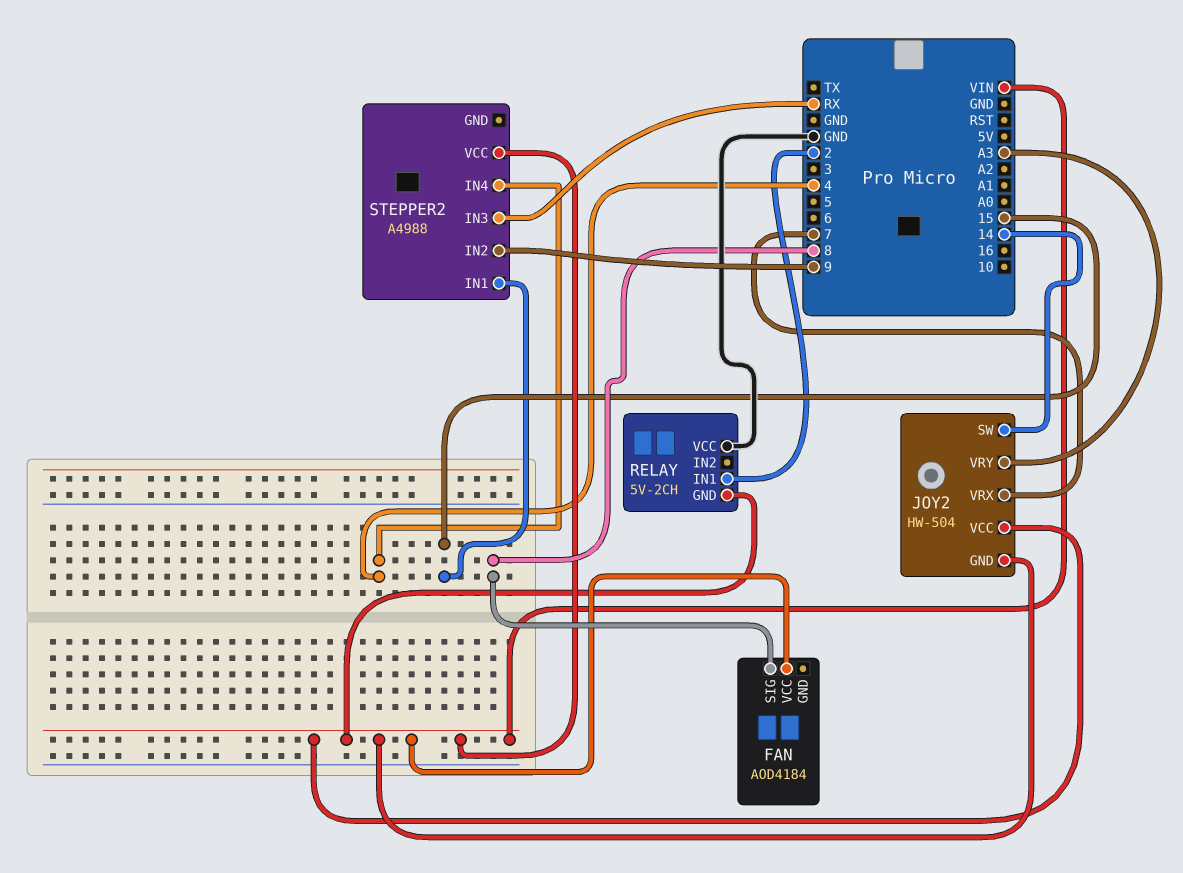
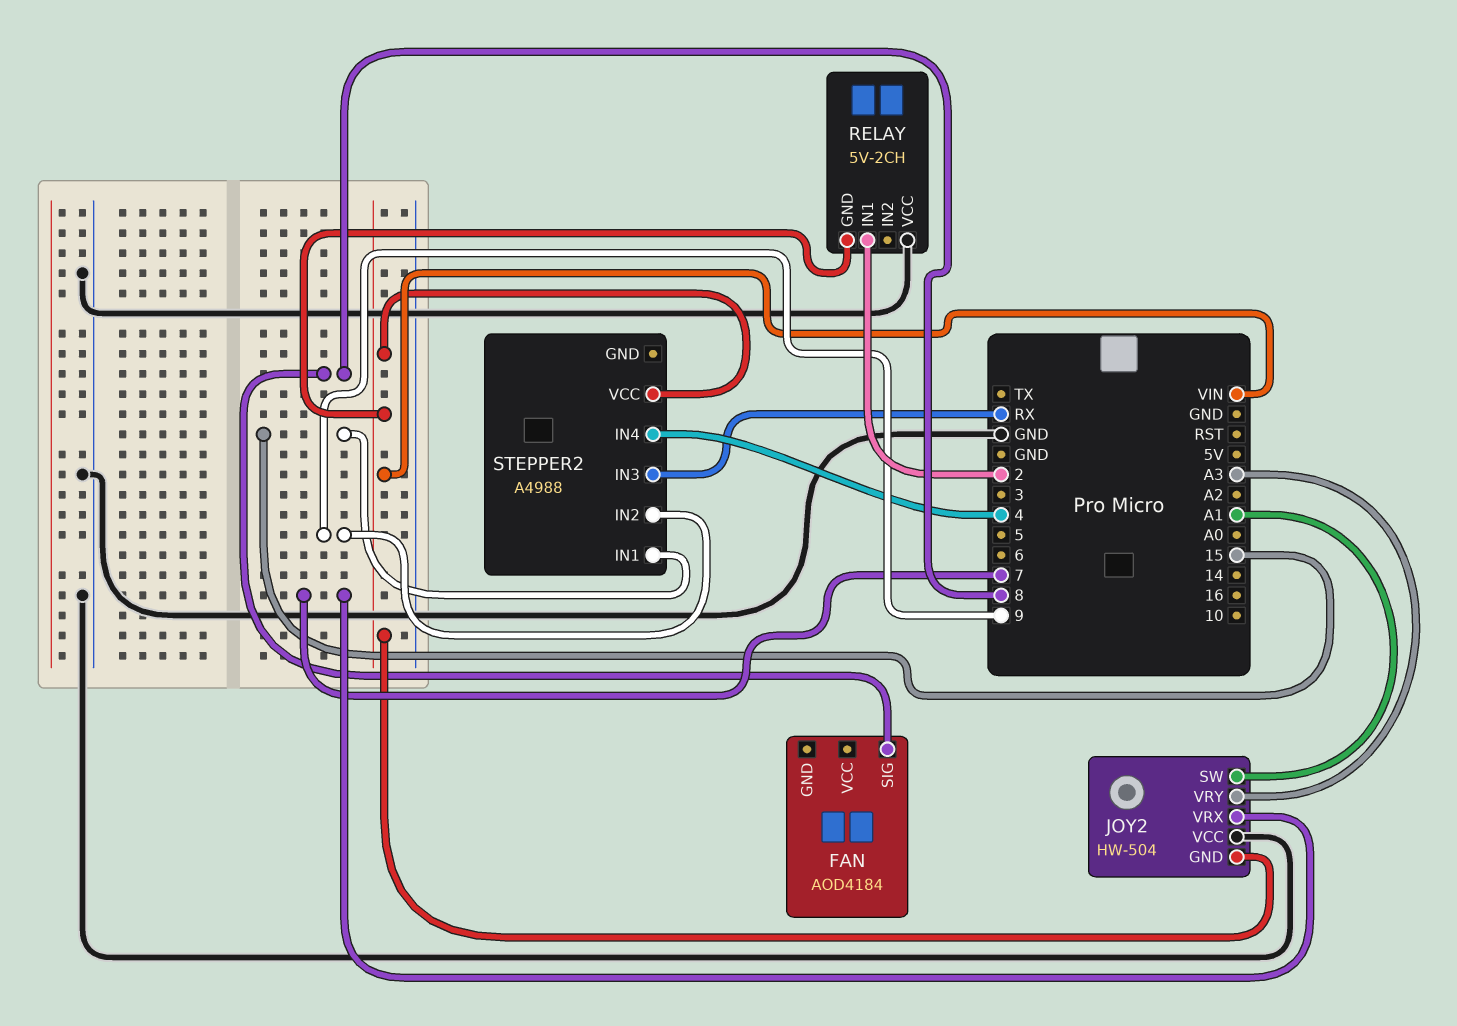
FAN pin VCC: VIN -> none
JOY2 pin SW: 14 -> A1
JOY2 pin VCC: VIN -> GND

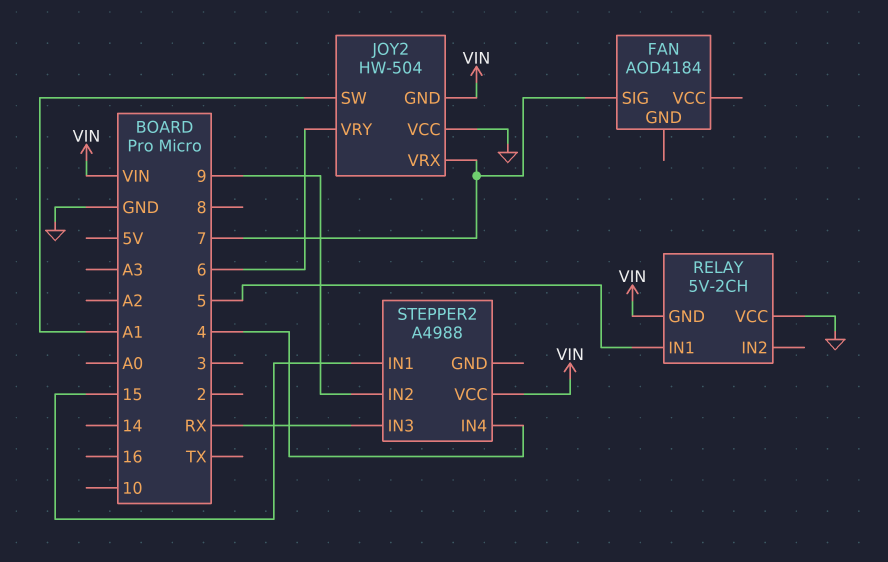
FAN pin SIG: 8 -> 7
JOY2 pin VRY: A3 -> 6
RELAY pin IN1: 2 -> 5

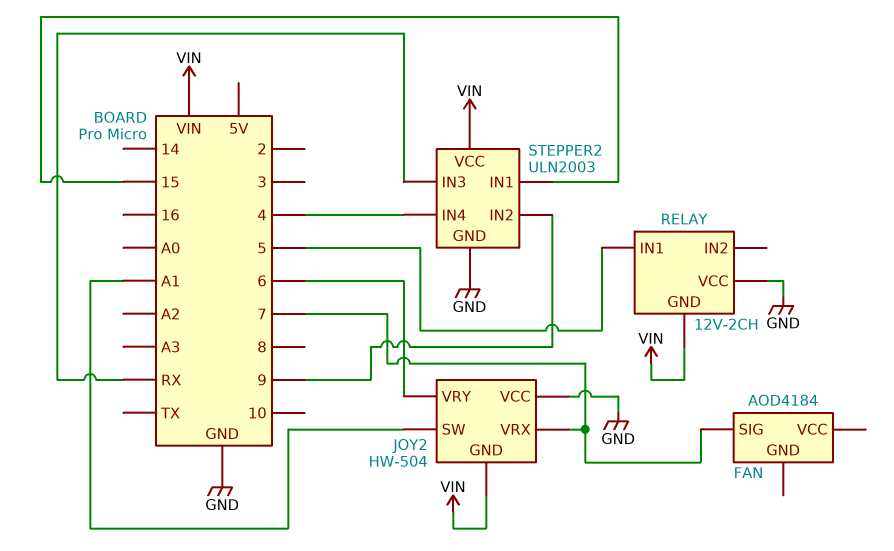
RELAY: 5V-2CH -> 12V-2CH
STEPPER2: A4988 -> ULN2003
STEPPER2 pin GND: none -> GND

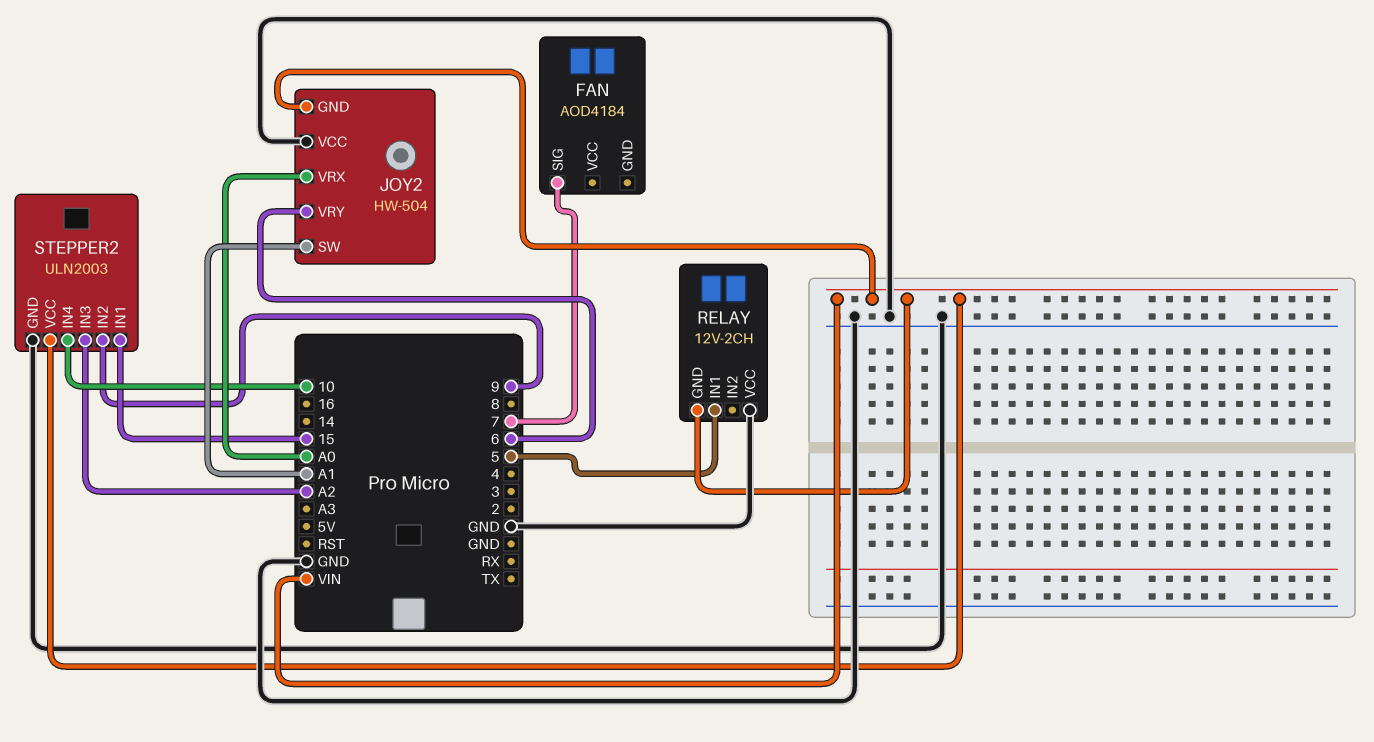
JOY2 pin VRX: 7 -> A0
STEPPER2 pin IN3: RX -> A2
STEPPER2 pin IN4: 4 -> 10

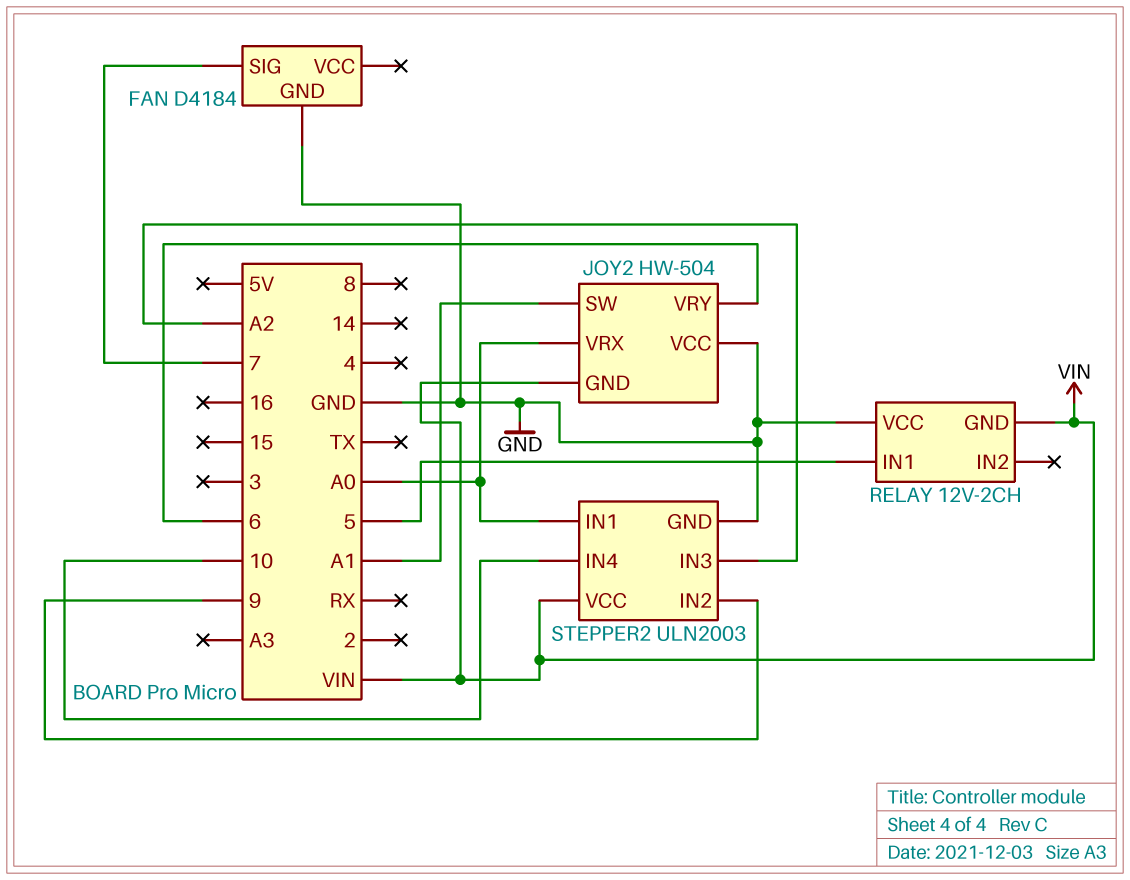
FAN: AOD4184 -> D4184
FAN pin GND: none -> GND
STEPPER2 pin IN1: 15 -> A0

